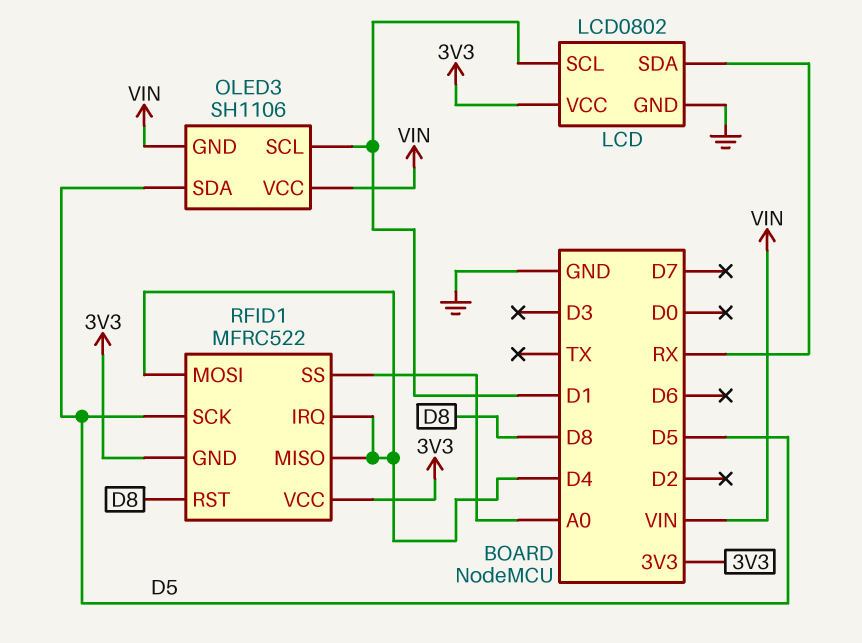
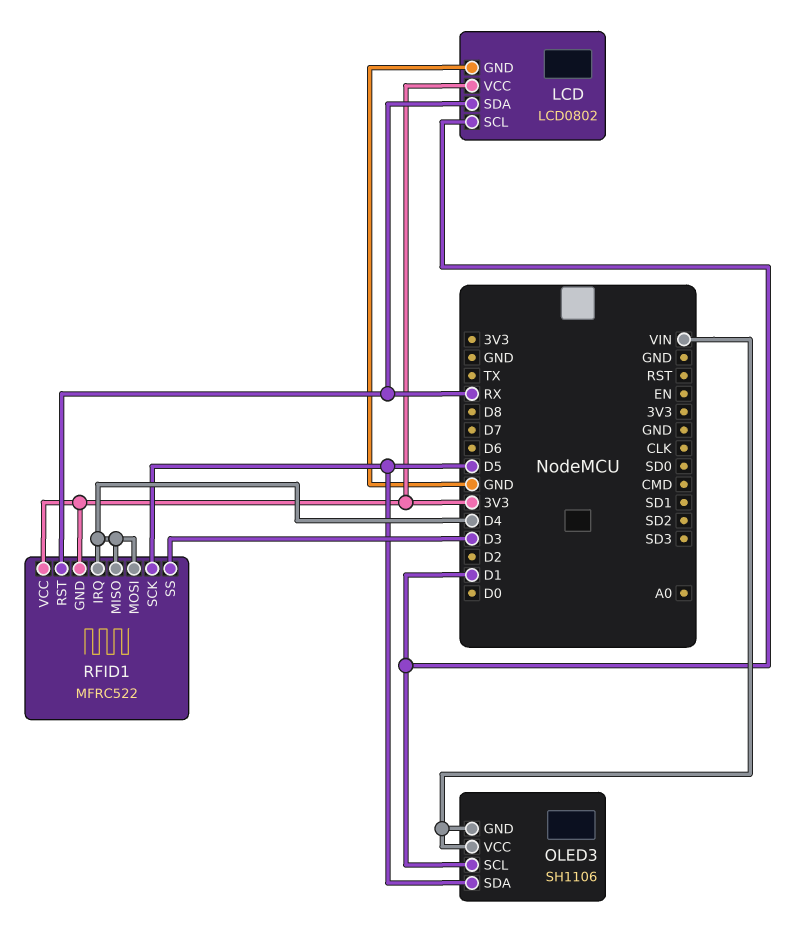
RFID1 pin RST: D8 -> RX
RFID1 pin SS: A0 -> D3

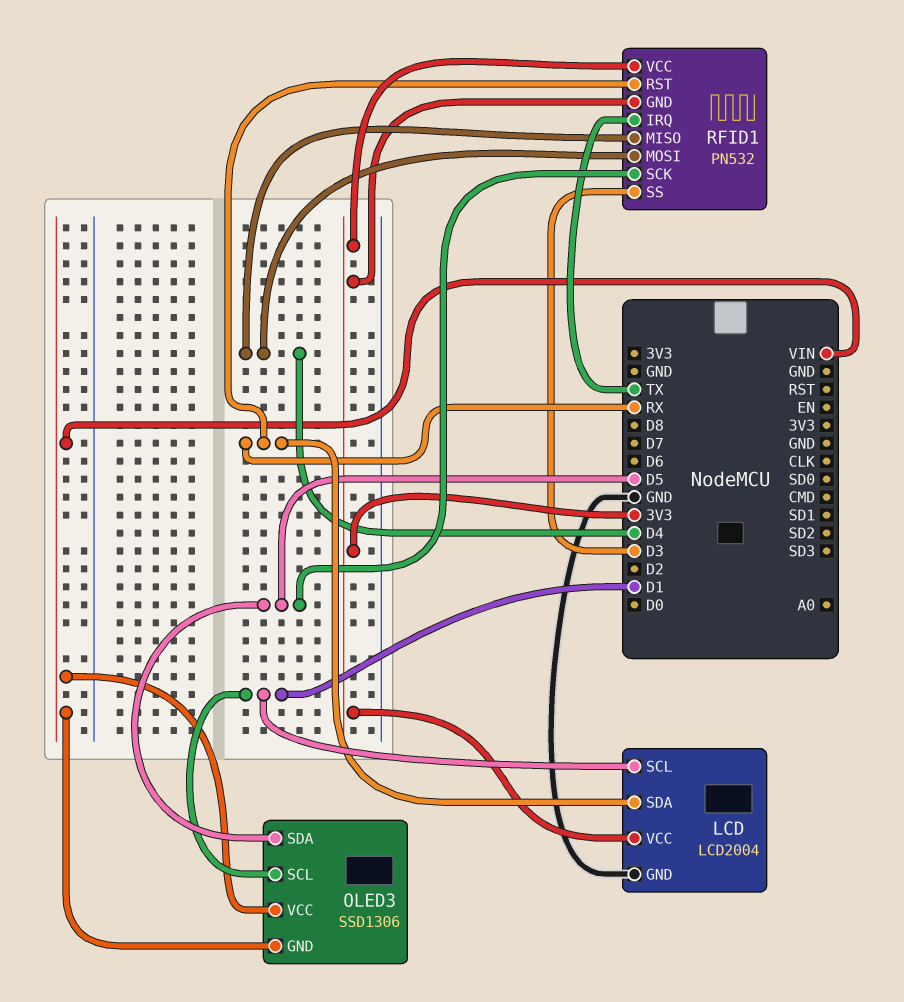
LCD: LCD0802 -> LCD2004
OLED3: SH1106 -> SSD1306
RFID1: MFRC522 -> PN532
RFID1 pin IRQ: D4 -> TX

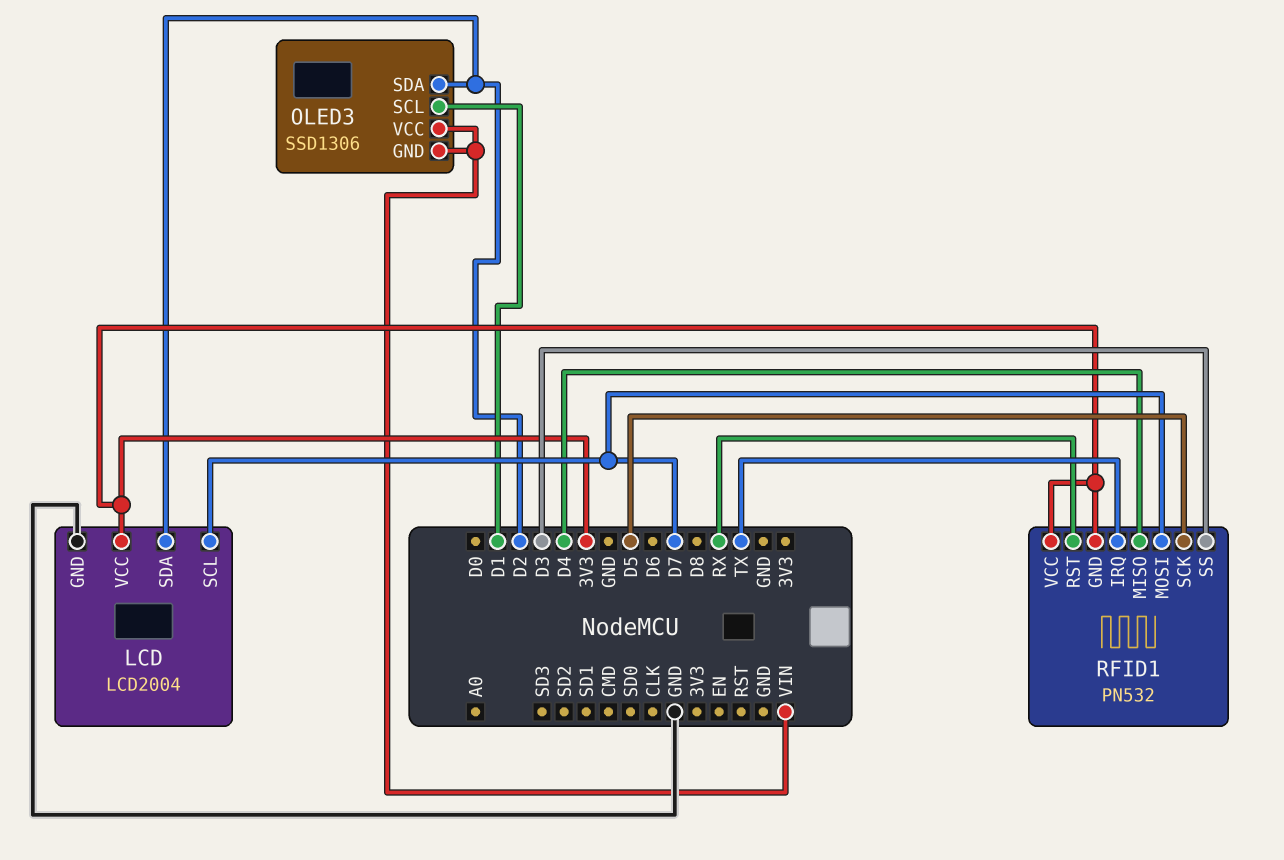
LCD pin SCL: D1 -> D7
LCD pin SDA: RX -> D2
OLED3 pin SDA: D5 -> D2
RFID1 pin MOSI: D4 -> D7

